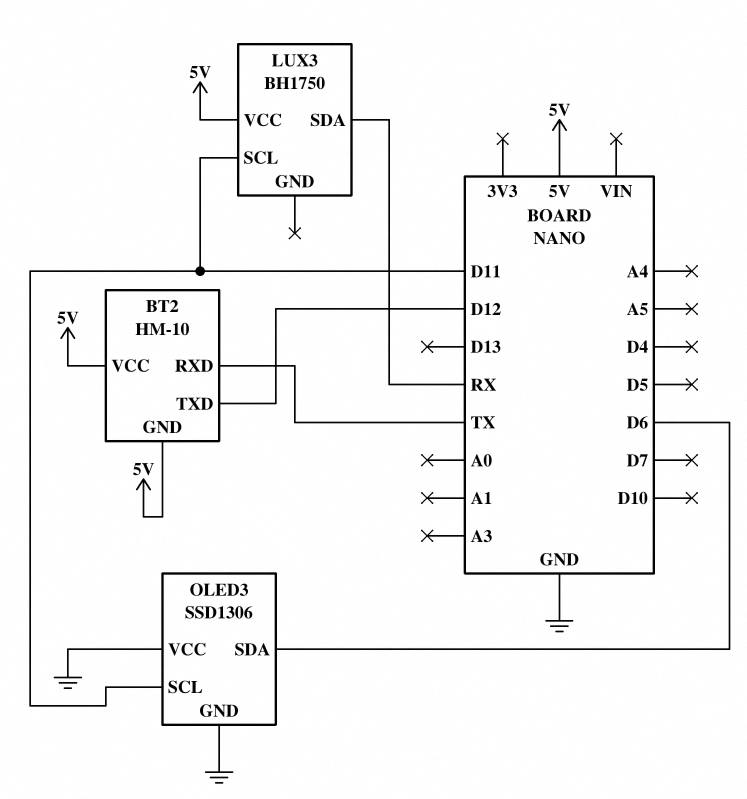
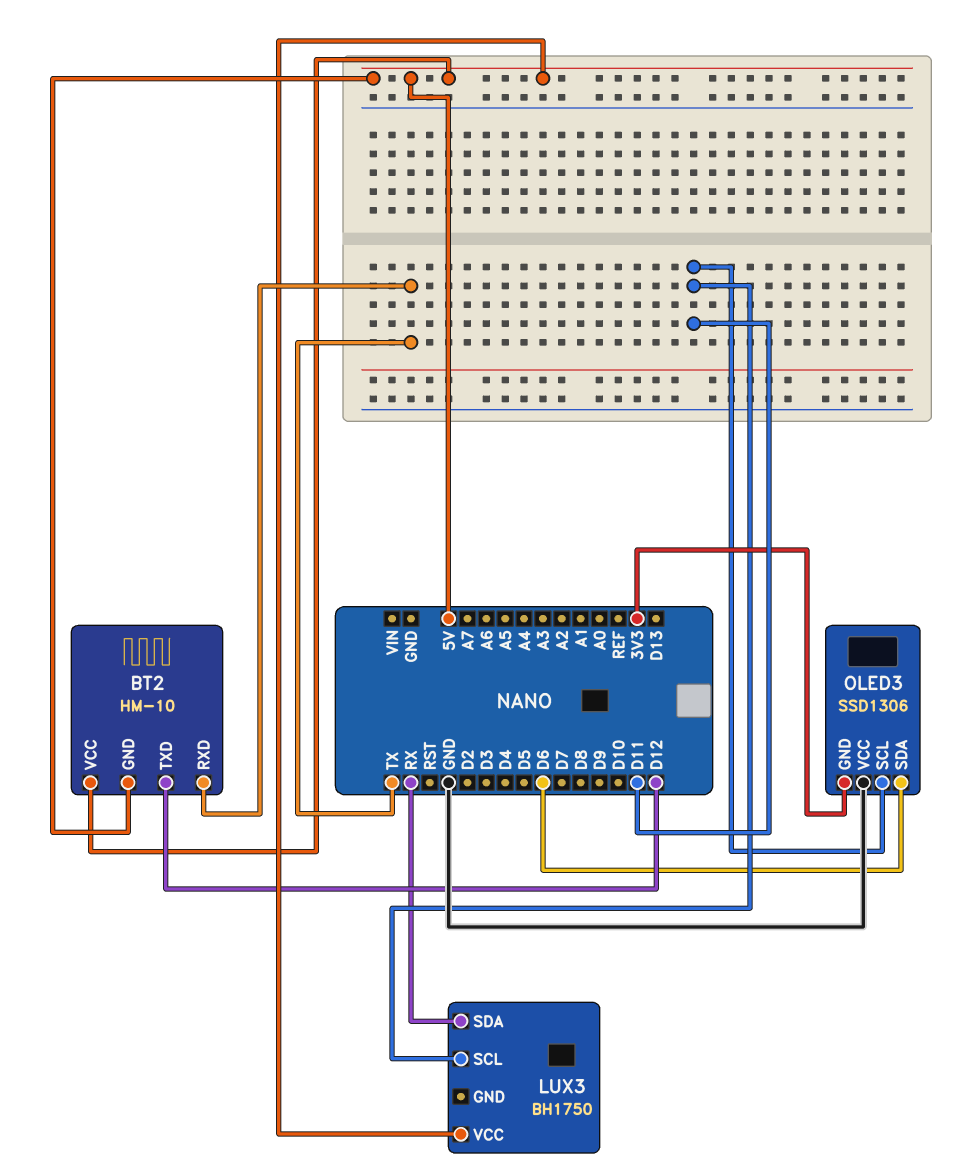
OLED3 pin GND: GND -> 3V3

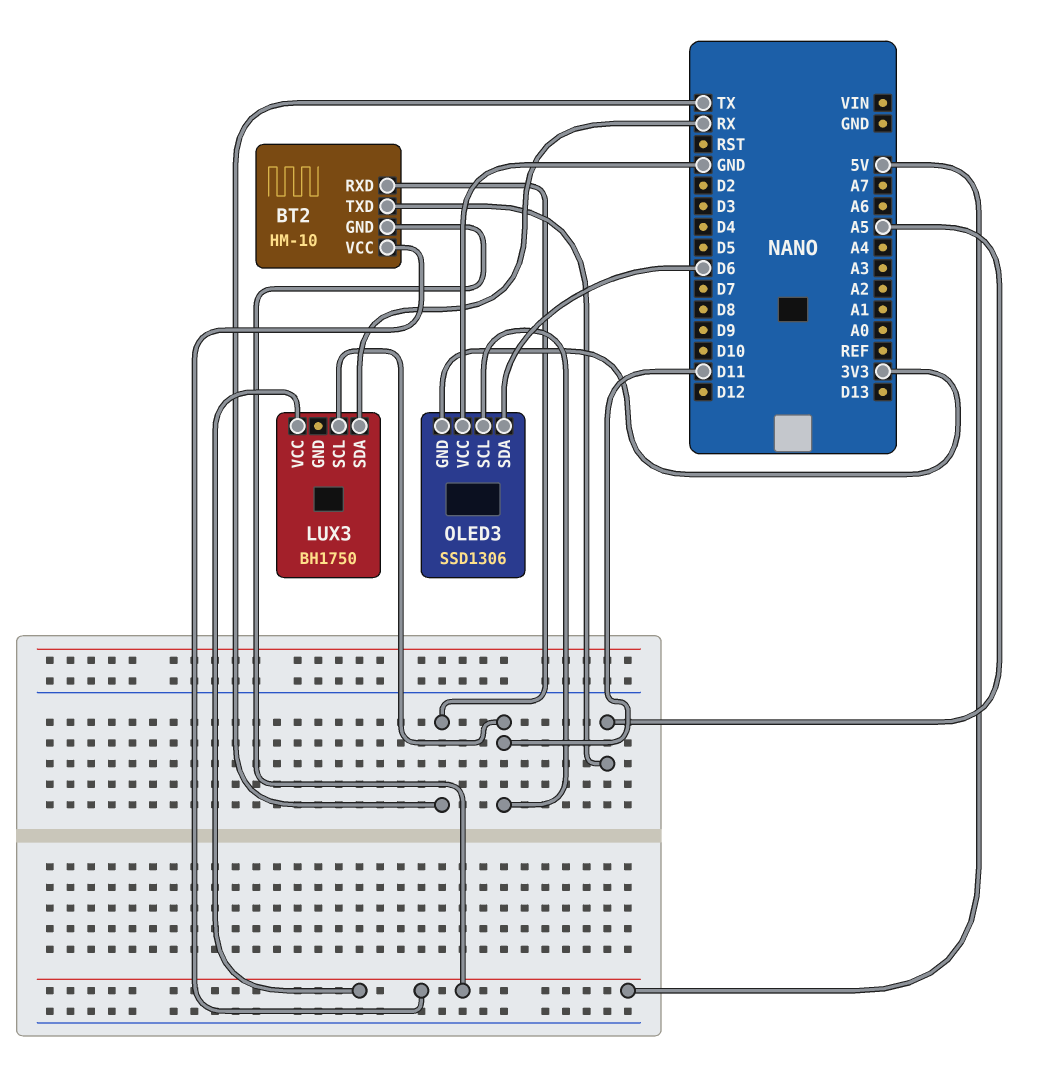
BT2 pin TXD: D12 -> A5

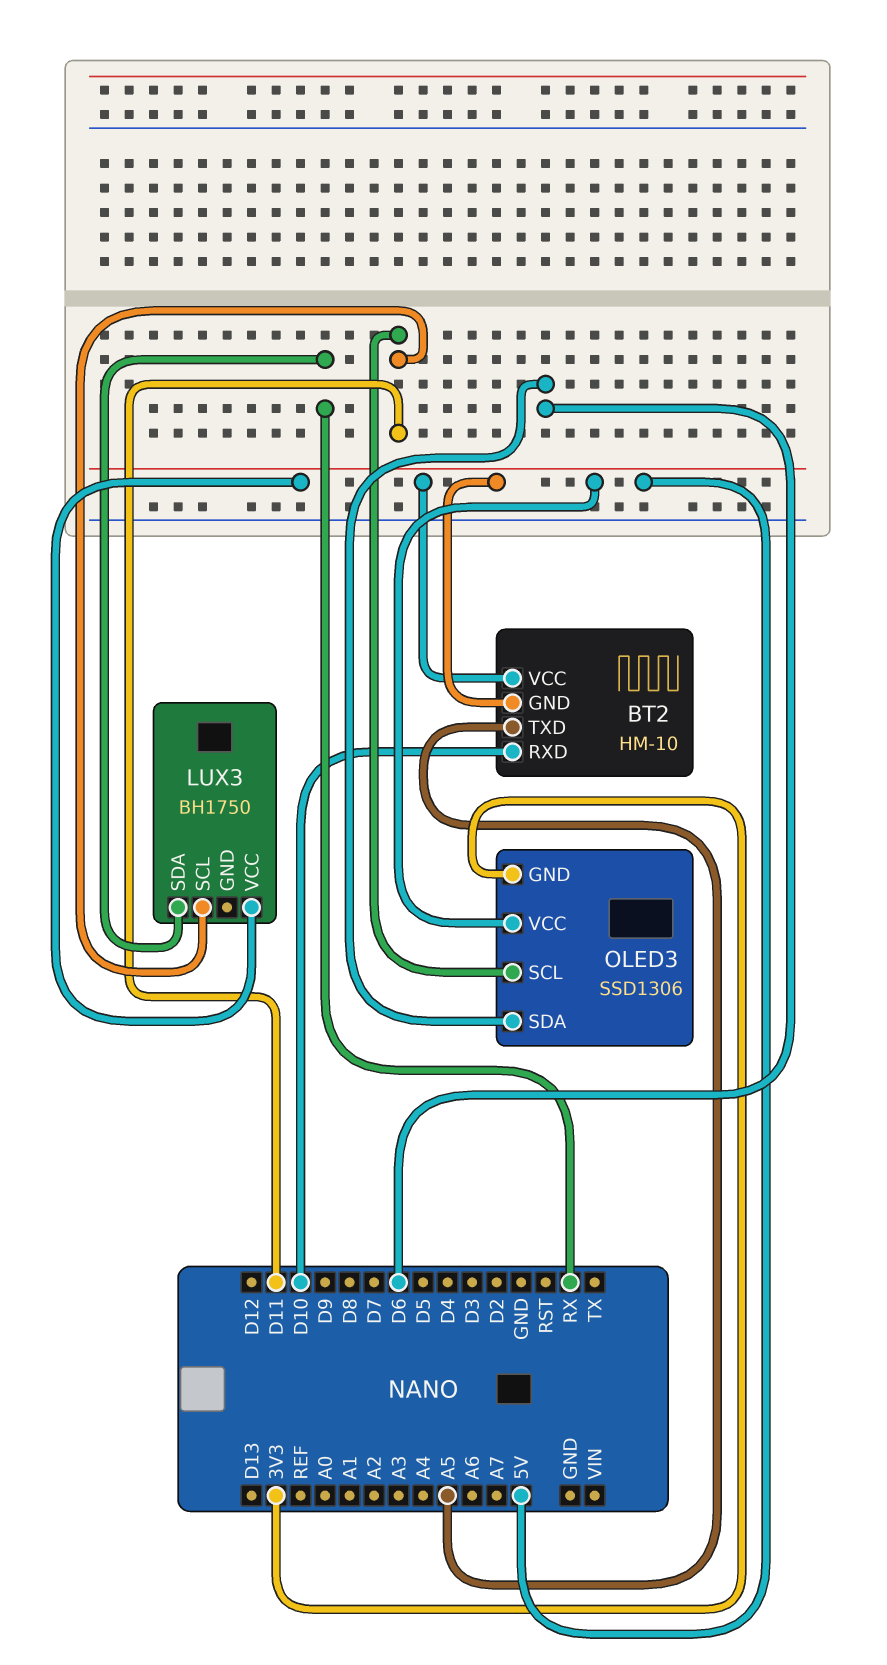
BT2 pin RXD: TX -> D10
OLED3 pin VCC: GND -> 5V

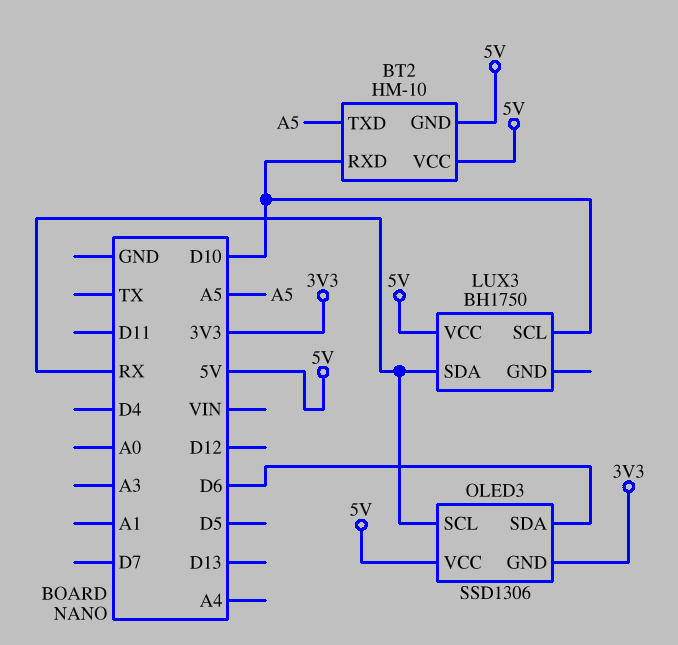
LUX3 pin SCL: D11 -> D10
OLED3 pin SCL: D11 -> RX

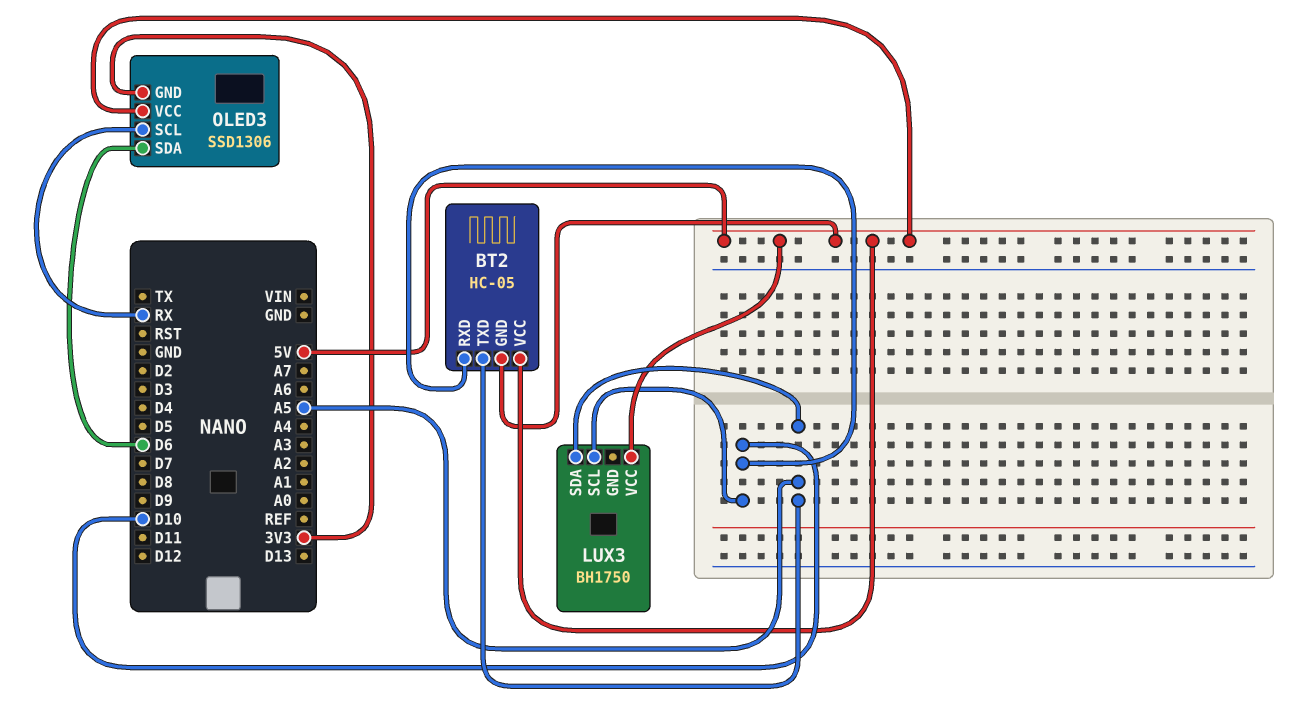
BT2: HM-10 -> HC-05
LUX3 pin SDA: RX -> A5

